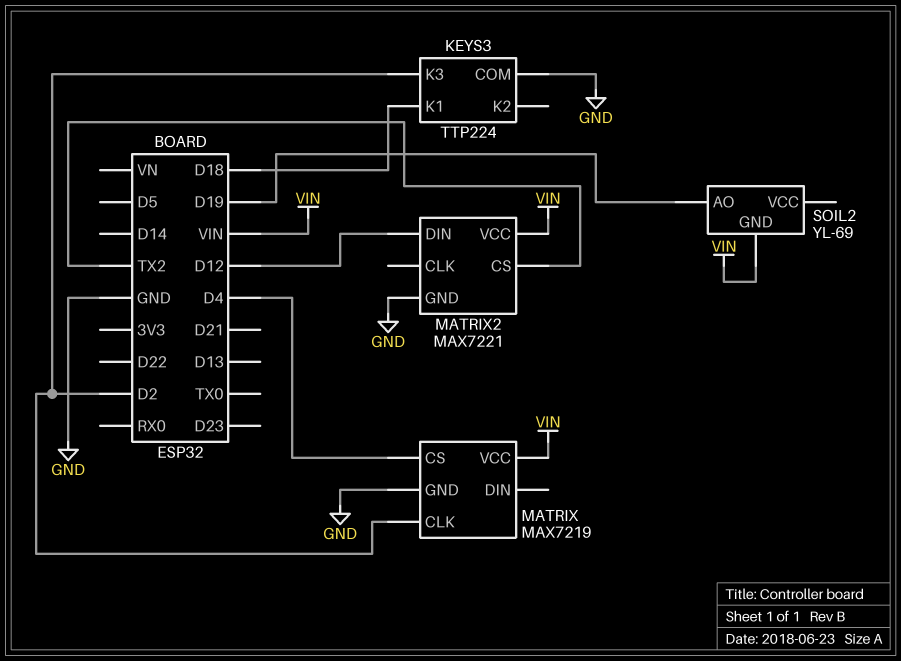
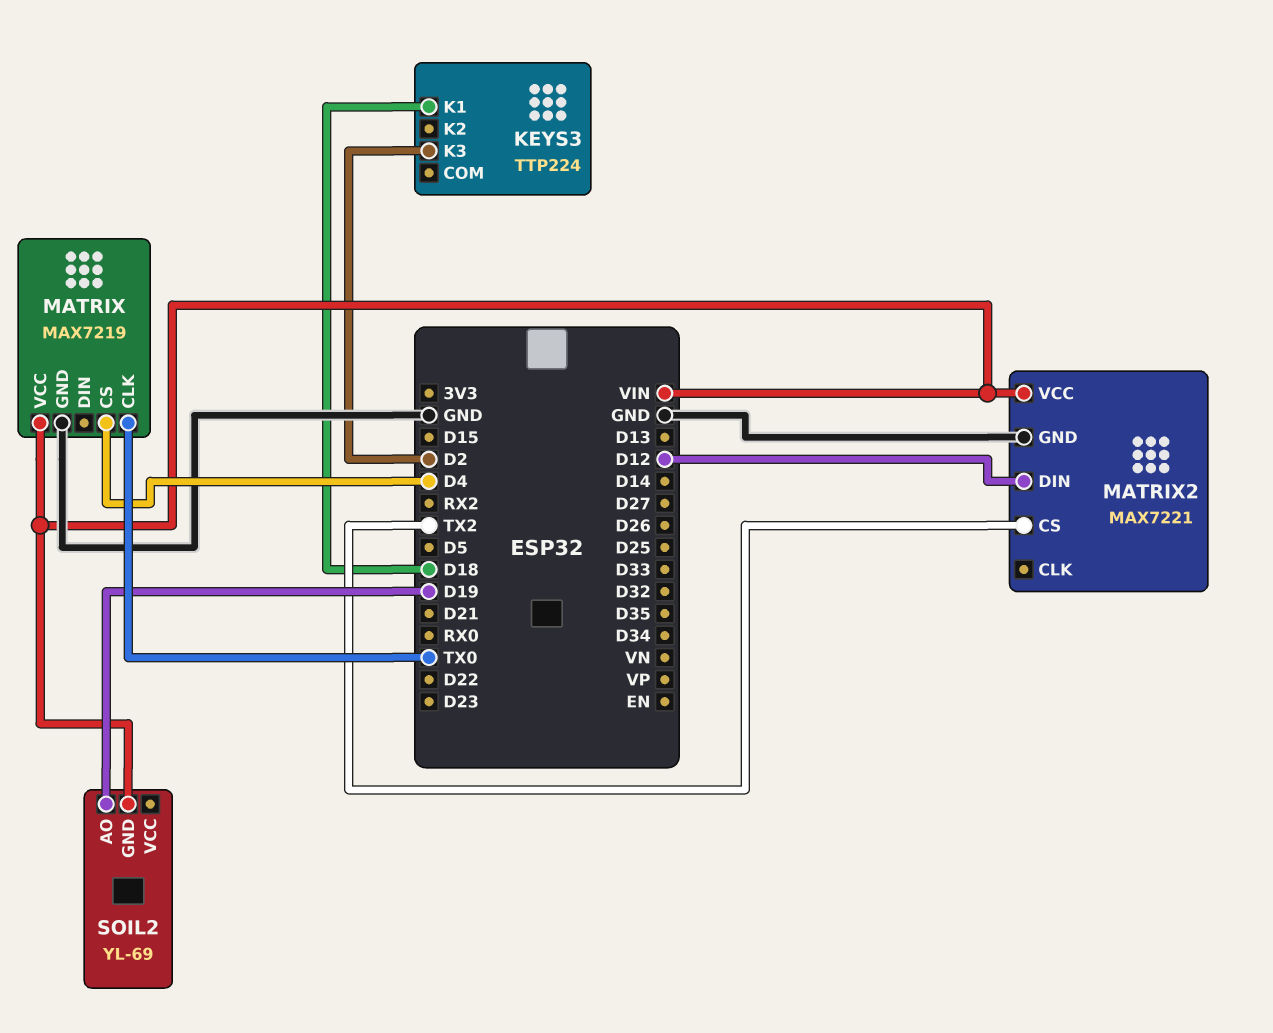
KEYS3 pin COM: GND -> none
MATRIX pin CLK: D2 -> TX0

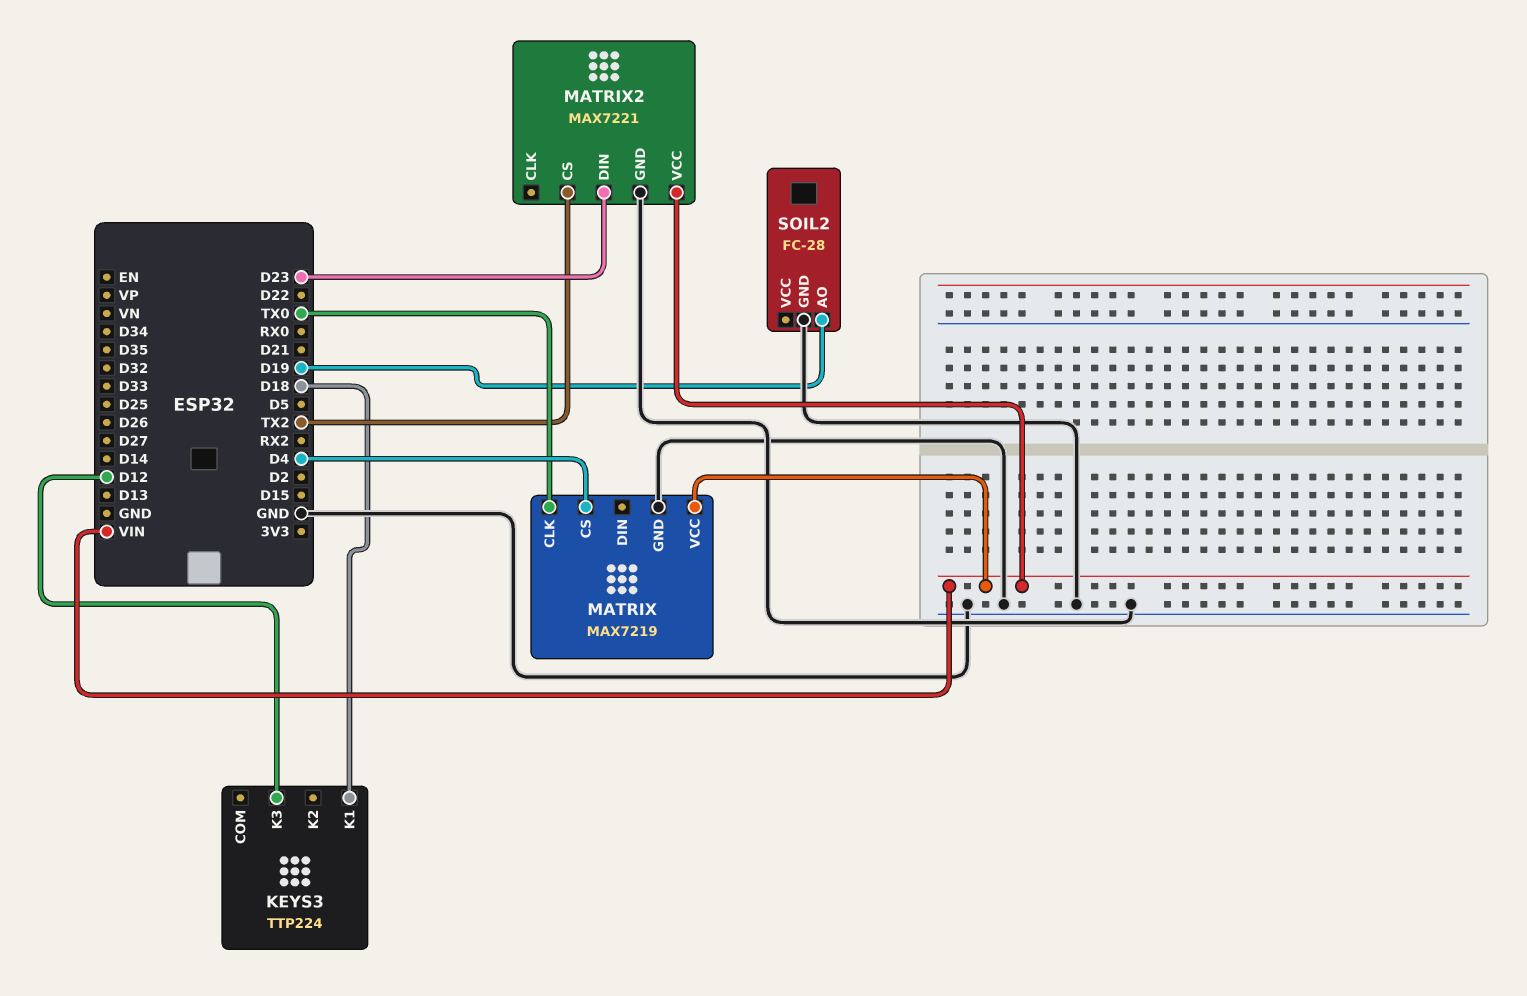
KEYS3 pin K3: D2 -> D12
MATRIX2 pin DIN: D12 -> D23
SOIL2: YL-69 -> FC-28
SOIL2 pin GND: VIN -> GND

